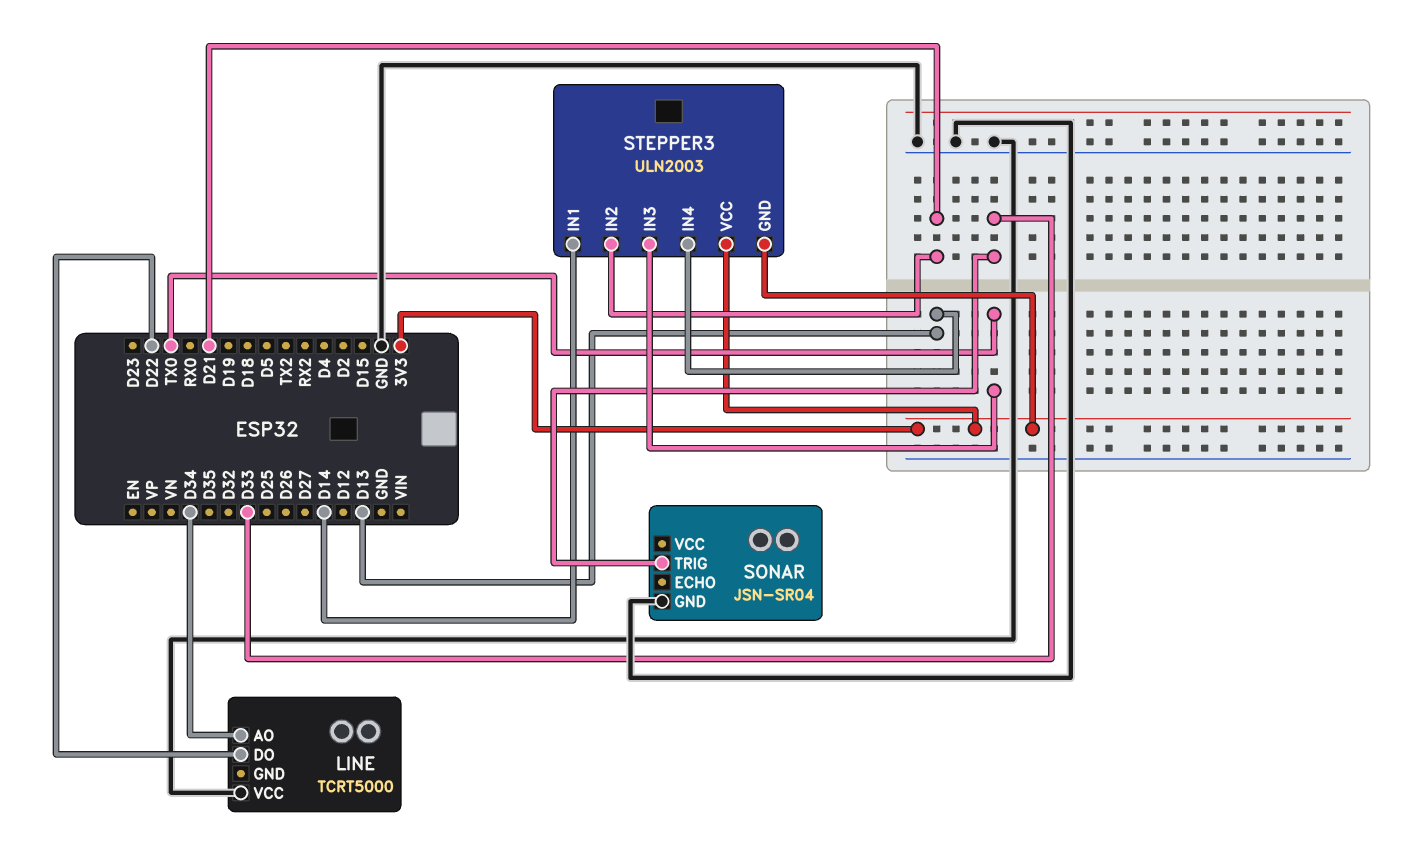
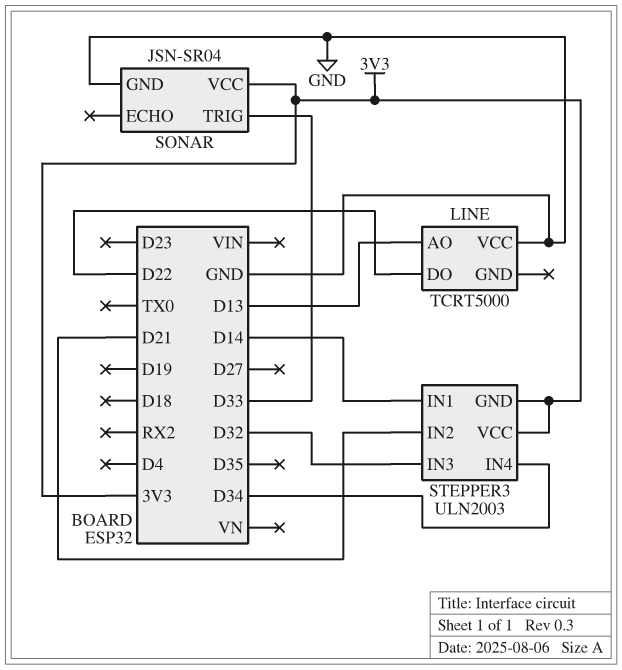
LINE pin AO: D34 -> D13
SONAR pin VCC: none -> 3V3
STEPPER3 pin IN3: TX0 -> D32
STEPPER3 pin IN4: D13 -> D34

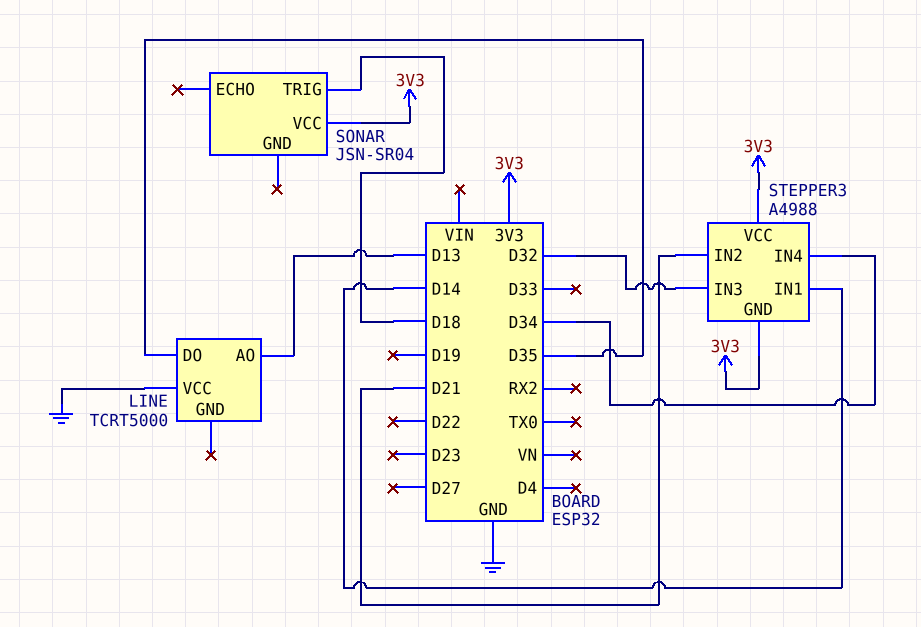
LINE pin DO: D22 -> D35
SONAR pin GND: GND -> none
SONAR pin TRIG: D33 -> D18
STEPPER3: ULN2003 -> A4988

